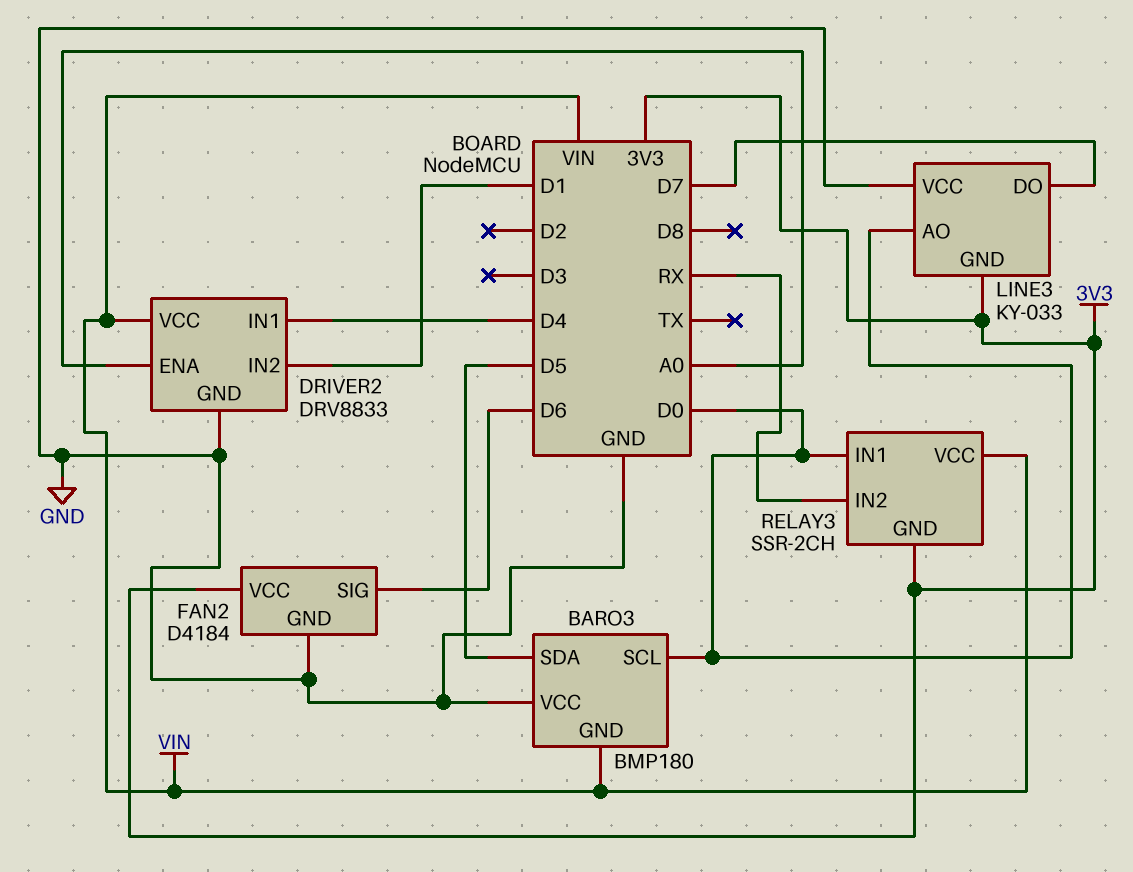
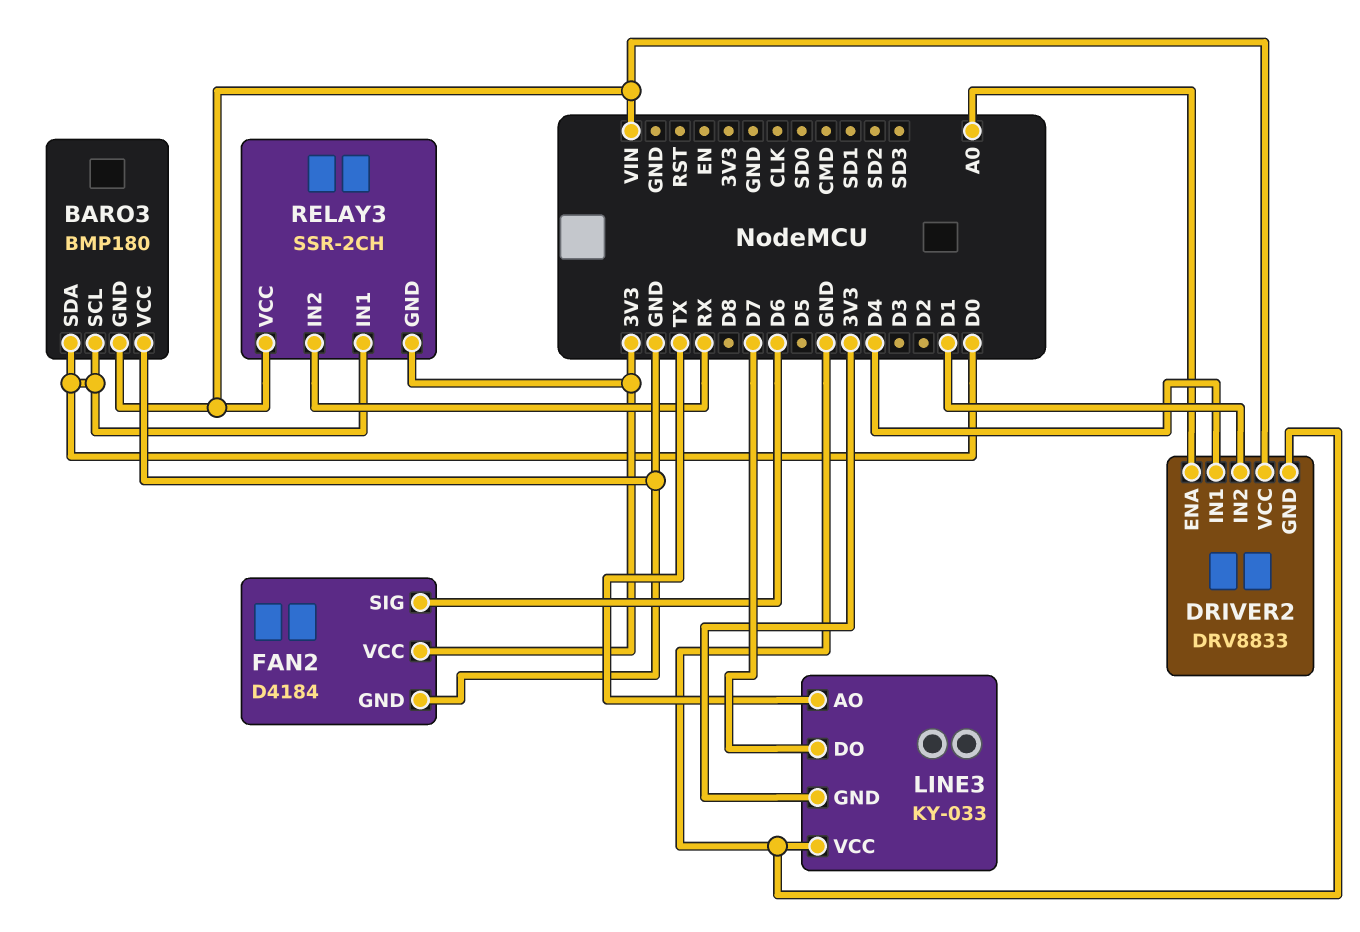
BARO3 pin SDA: D5 -> D0
LINE3 pin AO: D0 -> TX

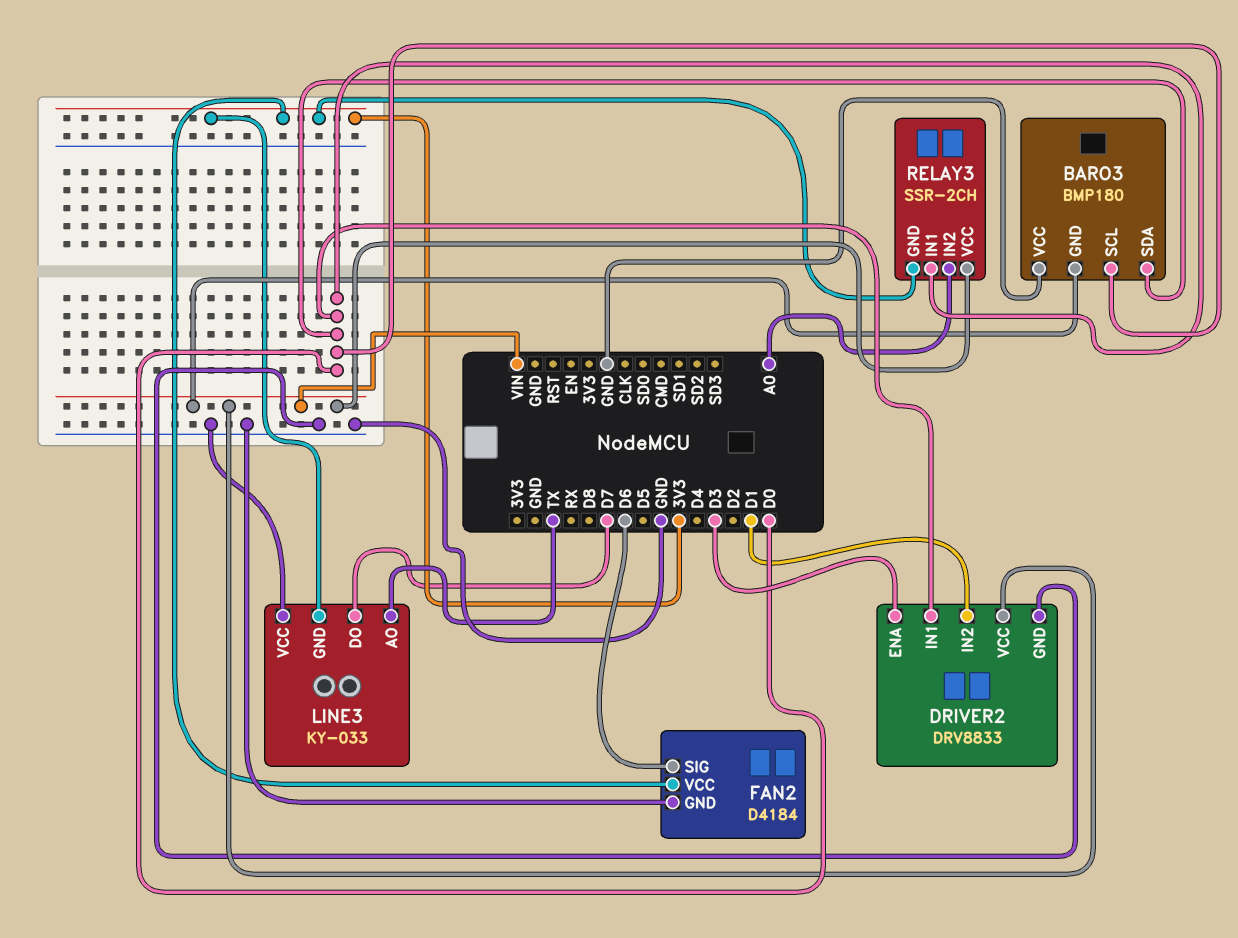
DRIVER2 pin ENA: A0 -> D3
DRIVER2 pin IN1: D4 -> D0
RELAY3 pin IN2: RX -> A0

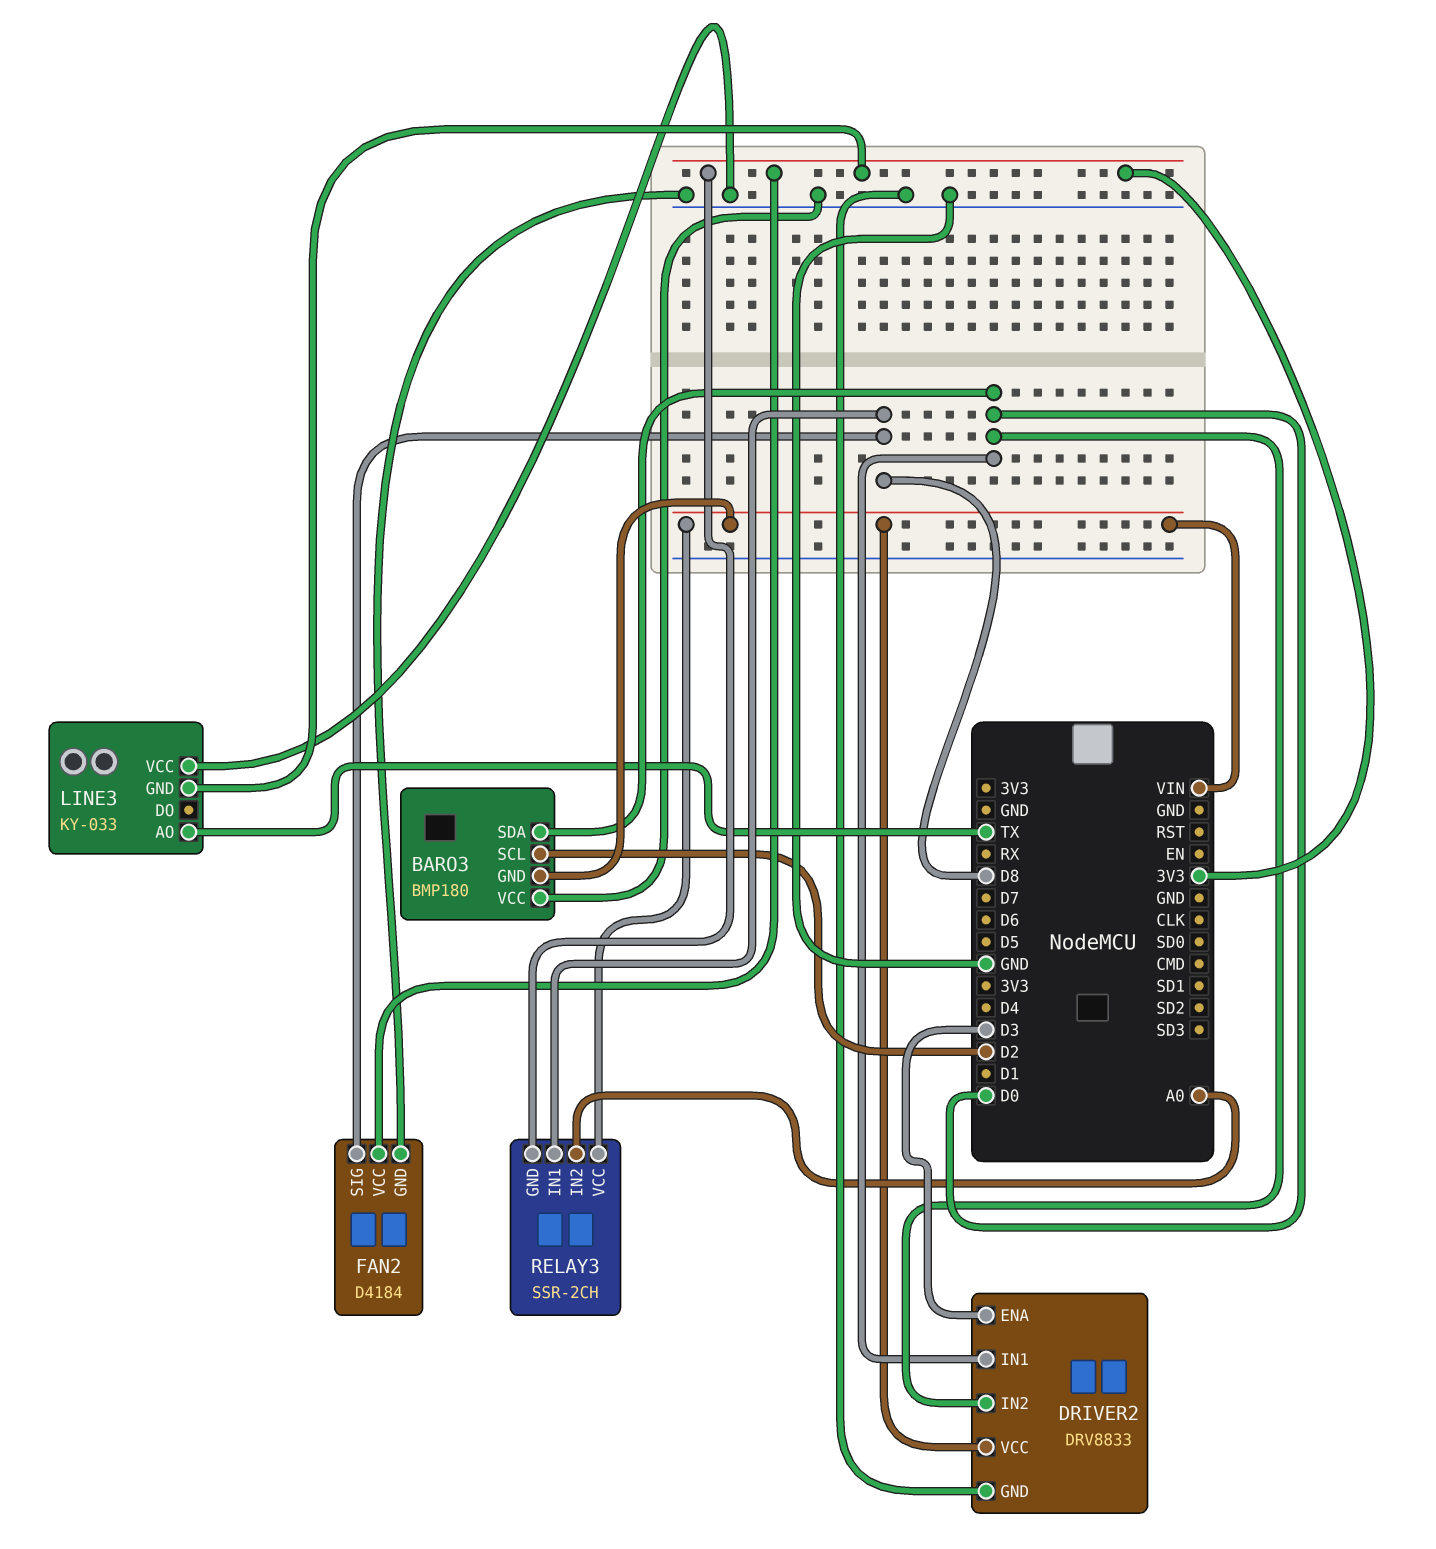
BARO3 pin SCL: D0 -> D2
DRIVER2 pin IN2: D1 -> D0
FAN2 pin SIG: D6 -> D8
LINE3 pin DO: D7 -> none
RELAY3 pin IN1: D0 -> D8

